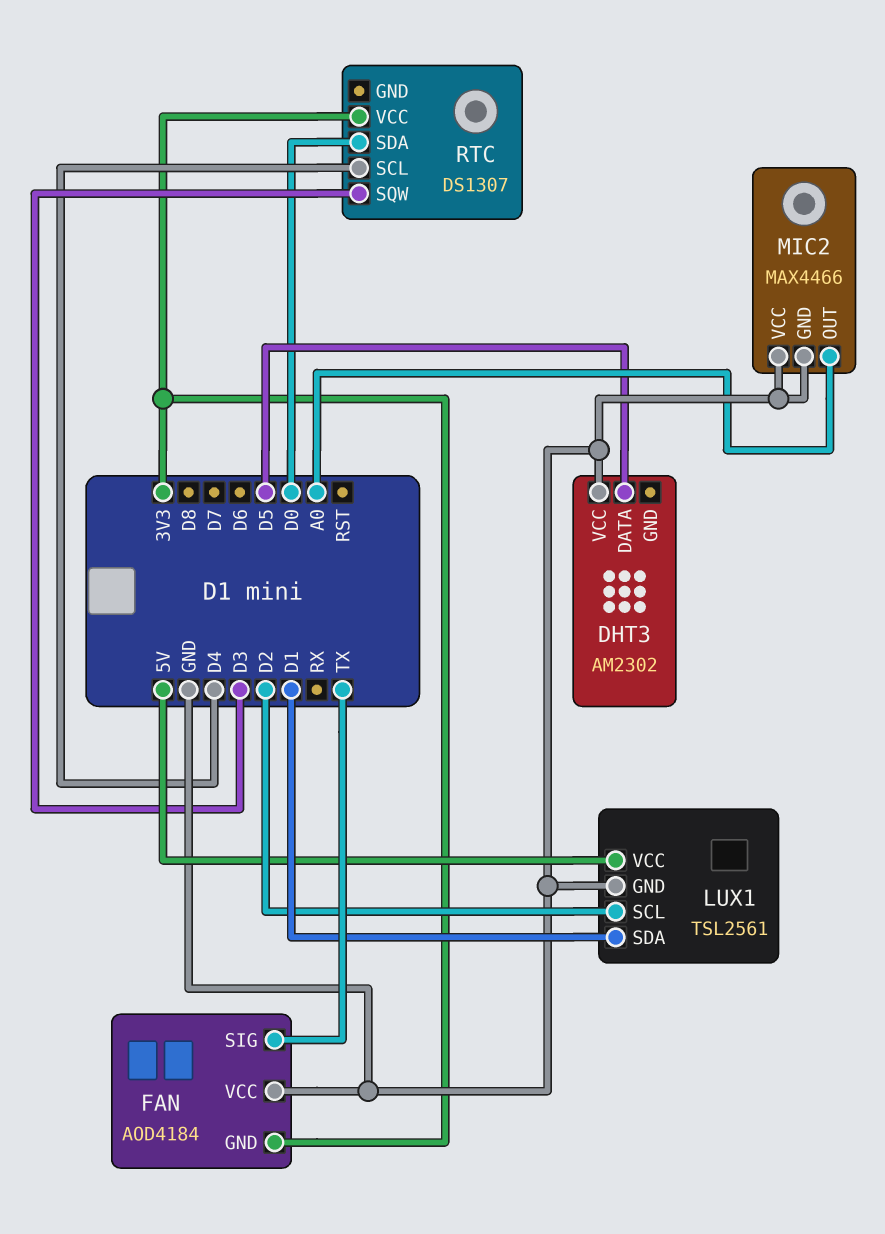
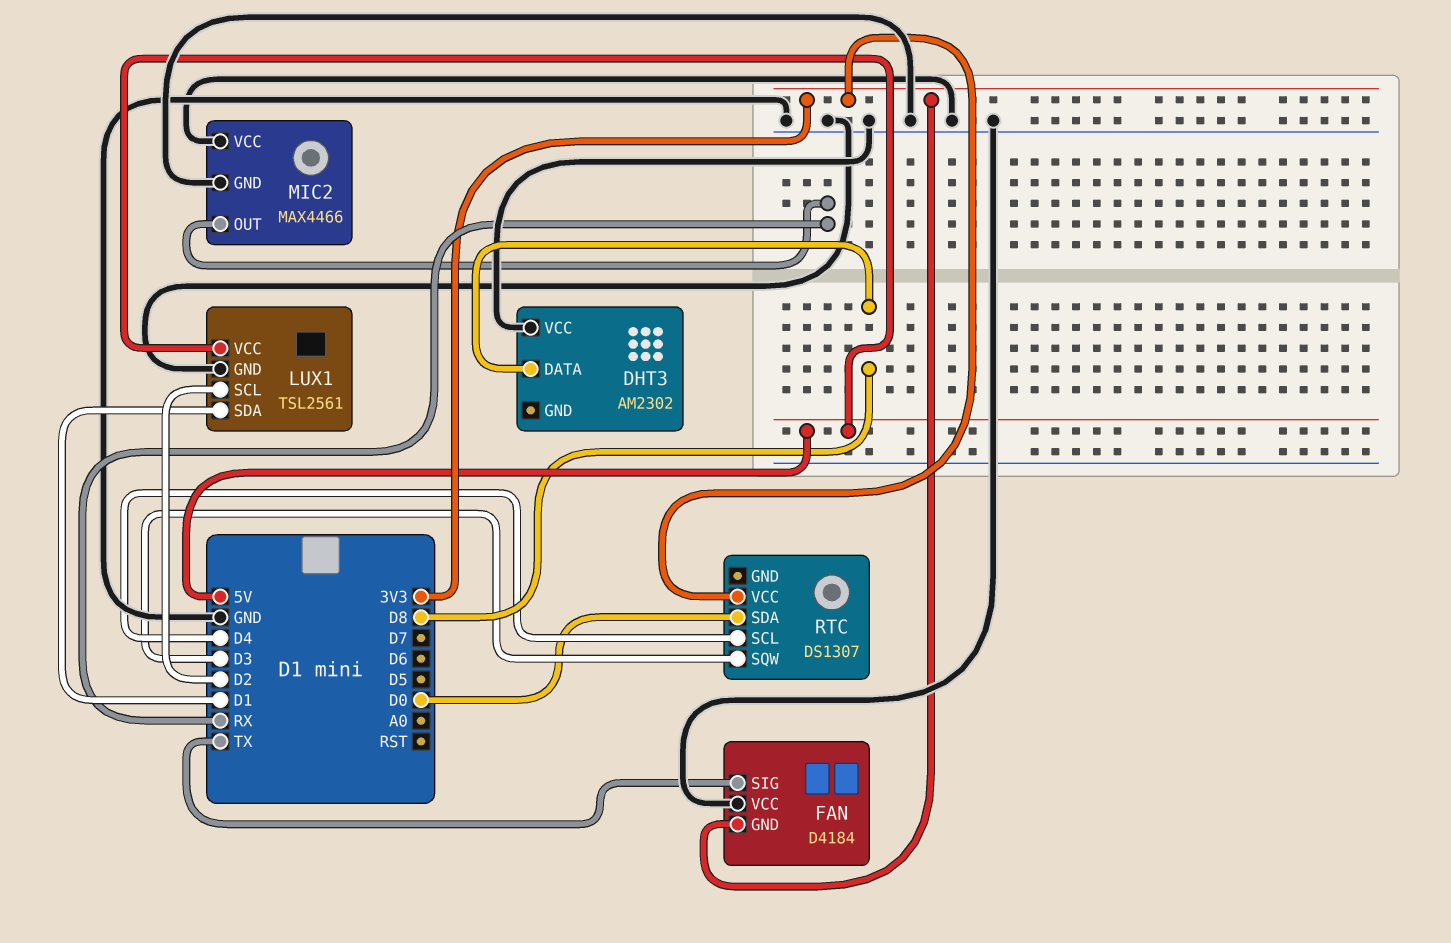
DHT3 pin DATA: D5 -> D8
FAN: AOD4184 -> D4184
MIC2 pin OUT: A0 -> RX

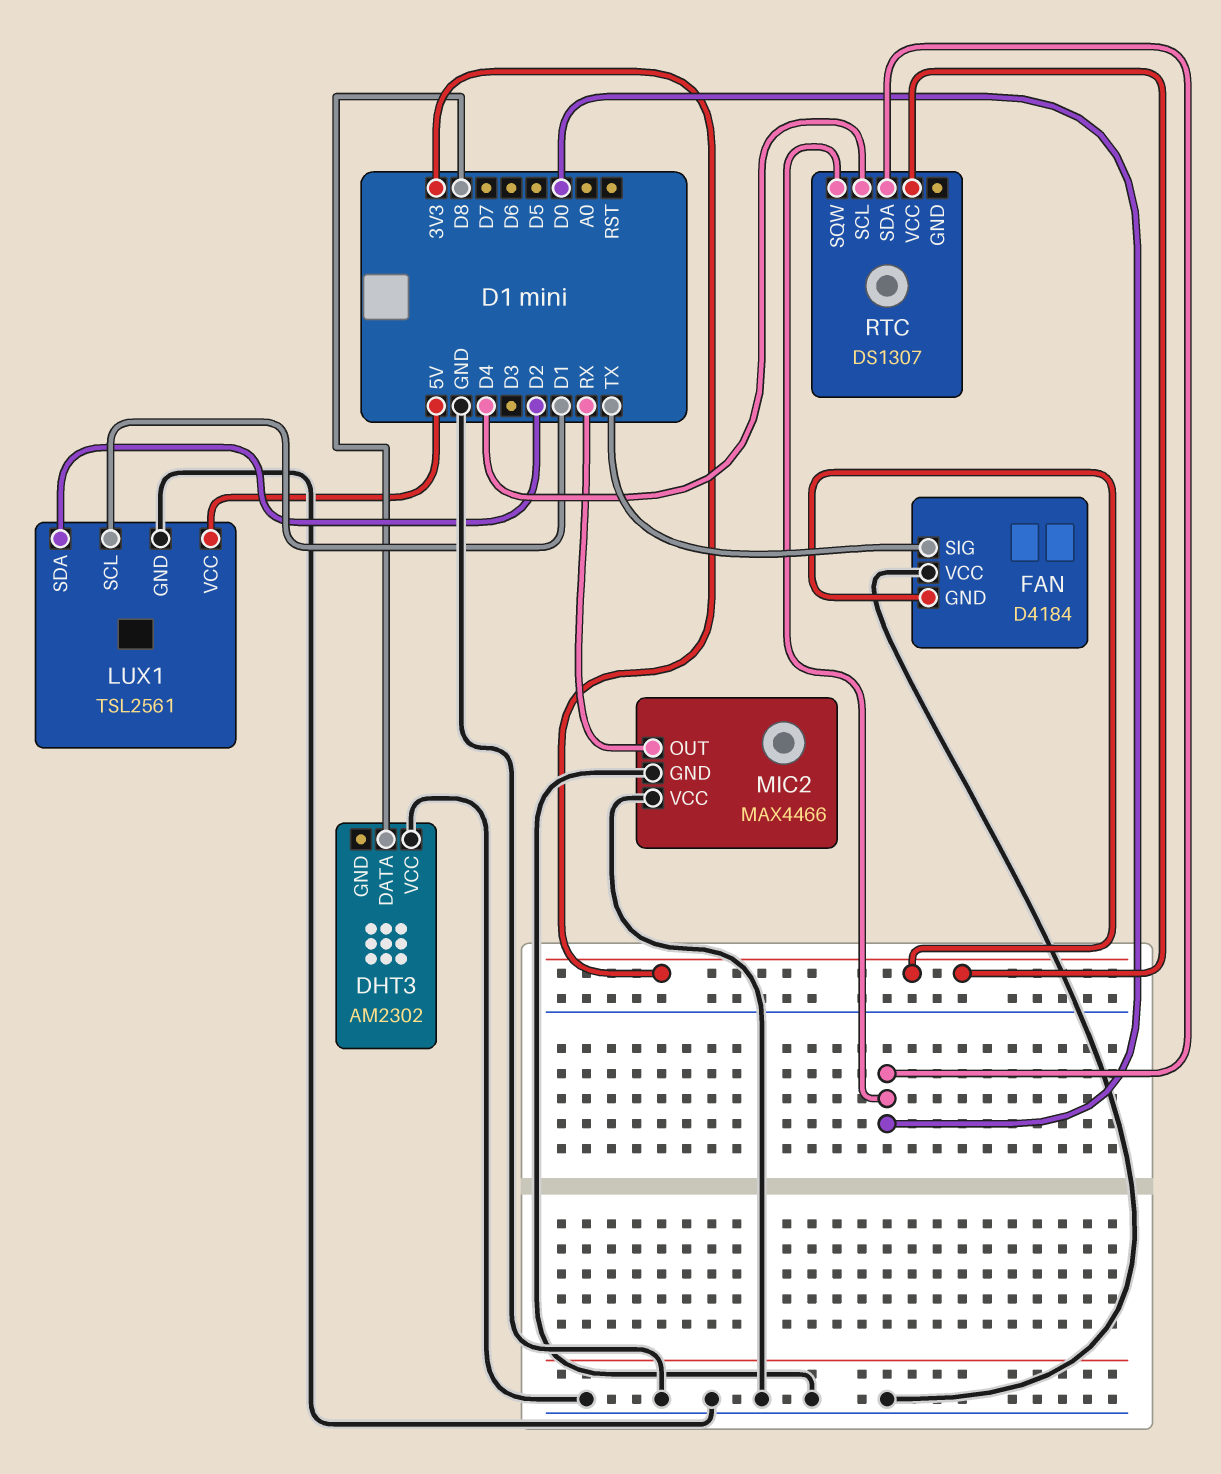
LUX1 pin SCL: D2 -> D1
LUX1 pin SDA: D1 -> D2
RTC pin SQW: D3 -> D0

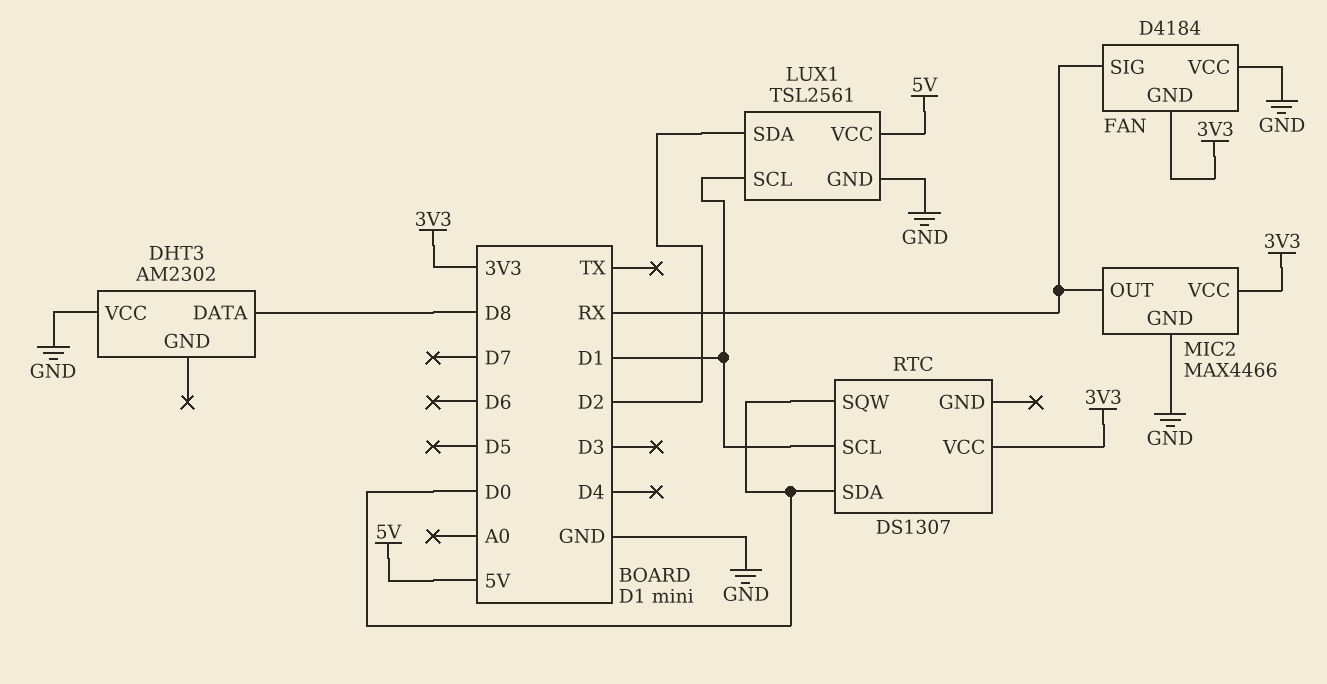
FAN pin SIG: TX -> RX
MIC2 pin VCC: GND -> 3V3
RTC pin SCL: D4 -> D1

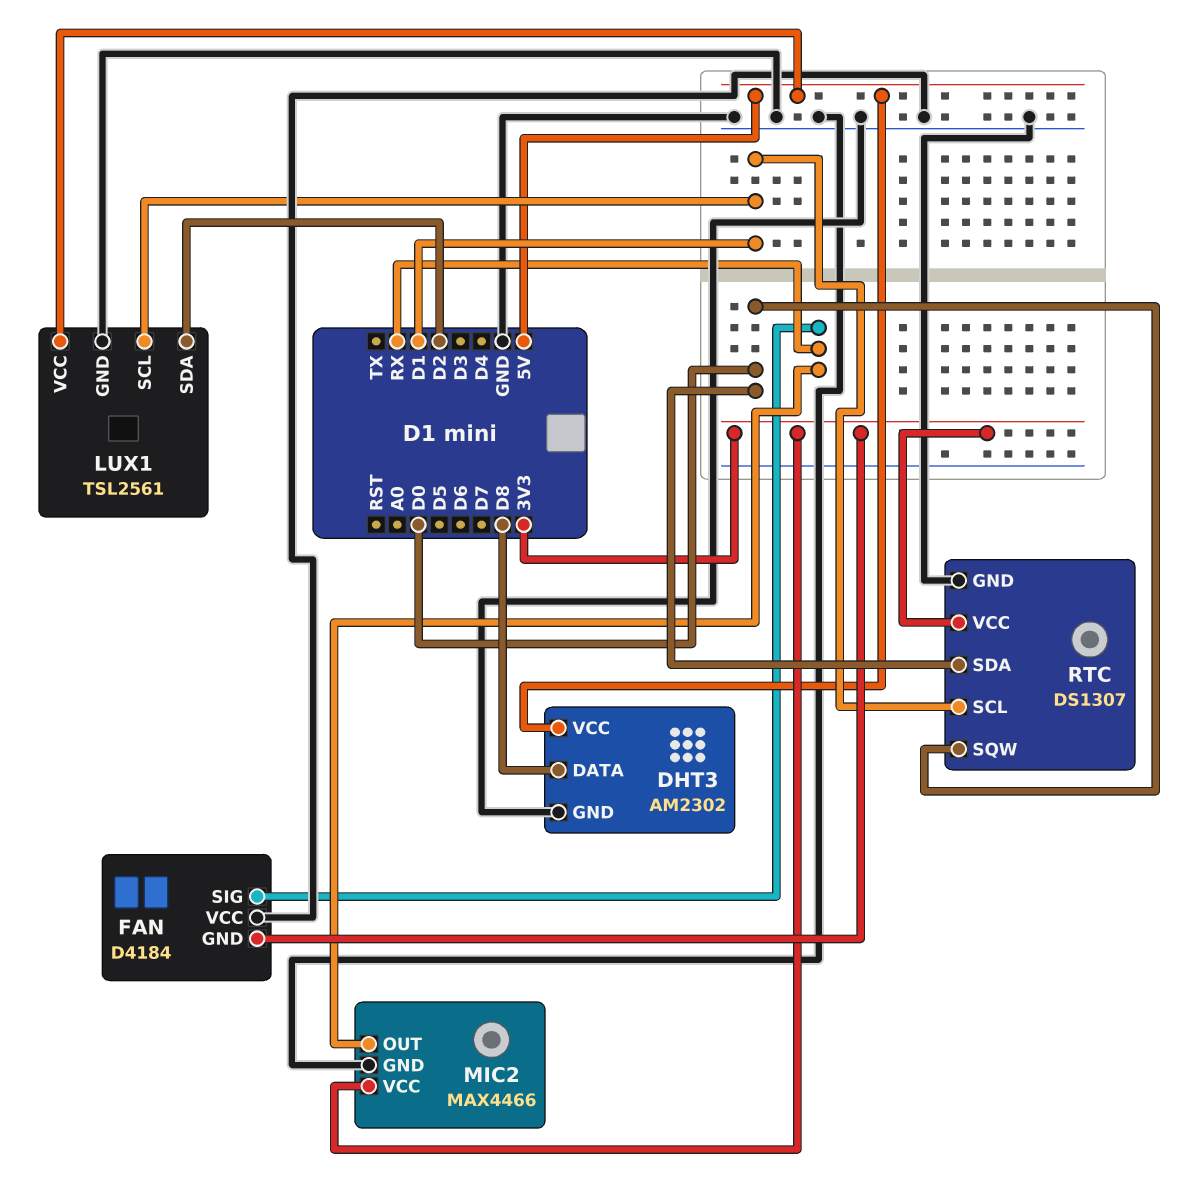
DHT3 pin GND: none -> GND
DHT3 pin VCC: GND -> 5V
RTC pin GND: none -> GND

